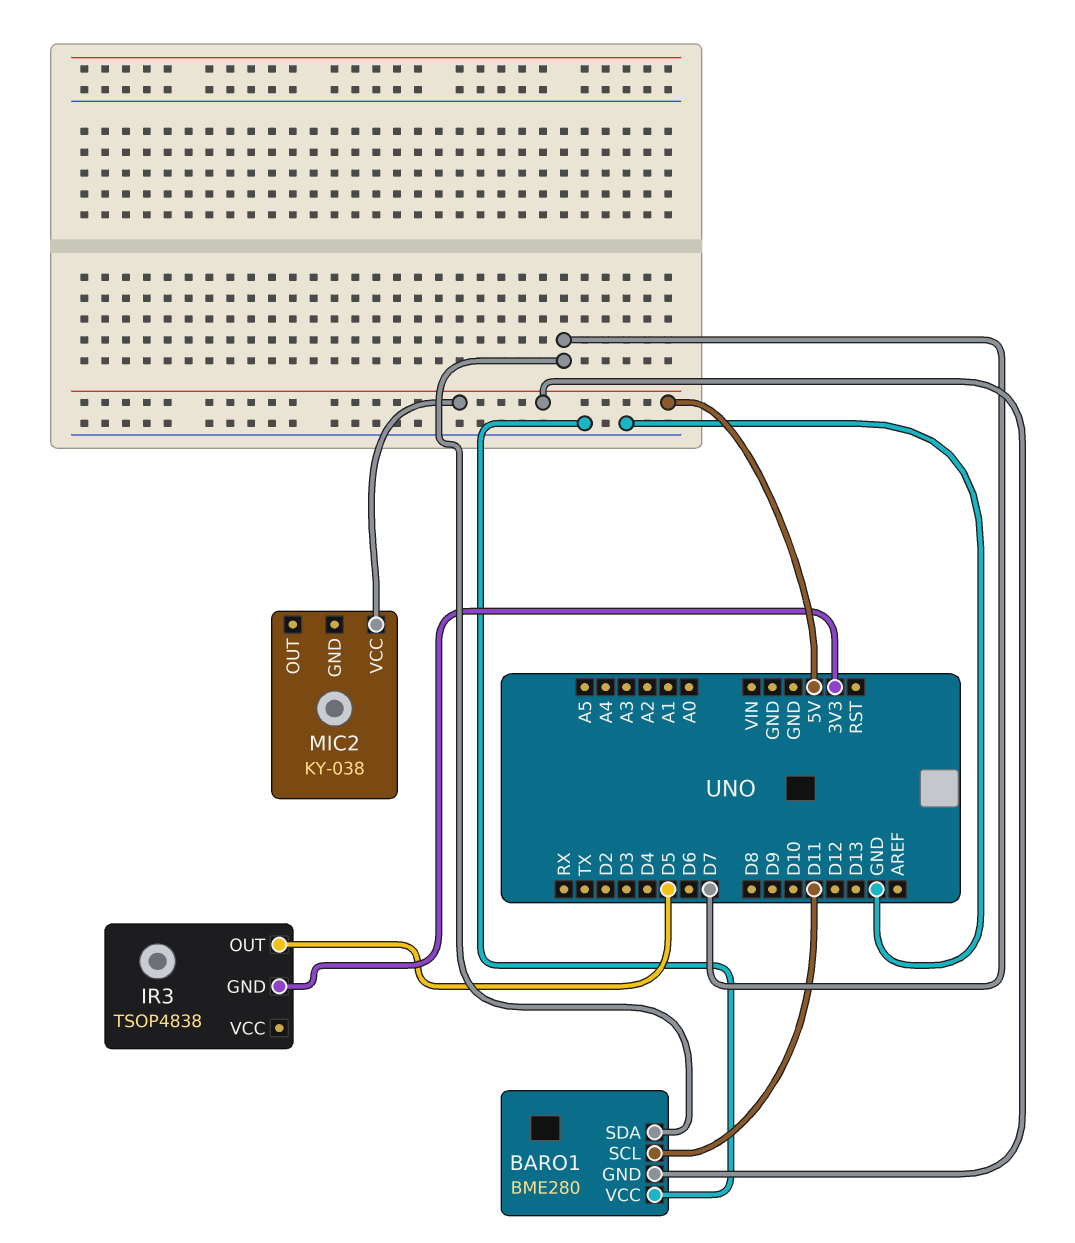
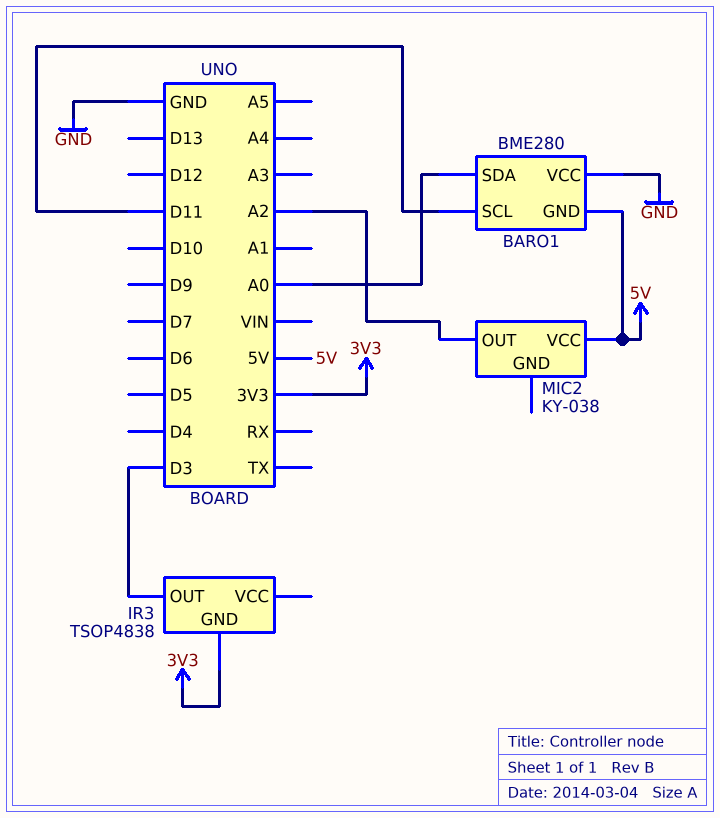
BARO1 pin SDA: D7 -> A0
IR3 pin OUT: D5 -> D3
MIC2 pin OUT: none -> A2

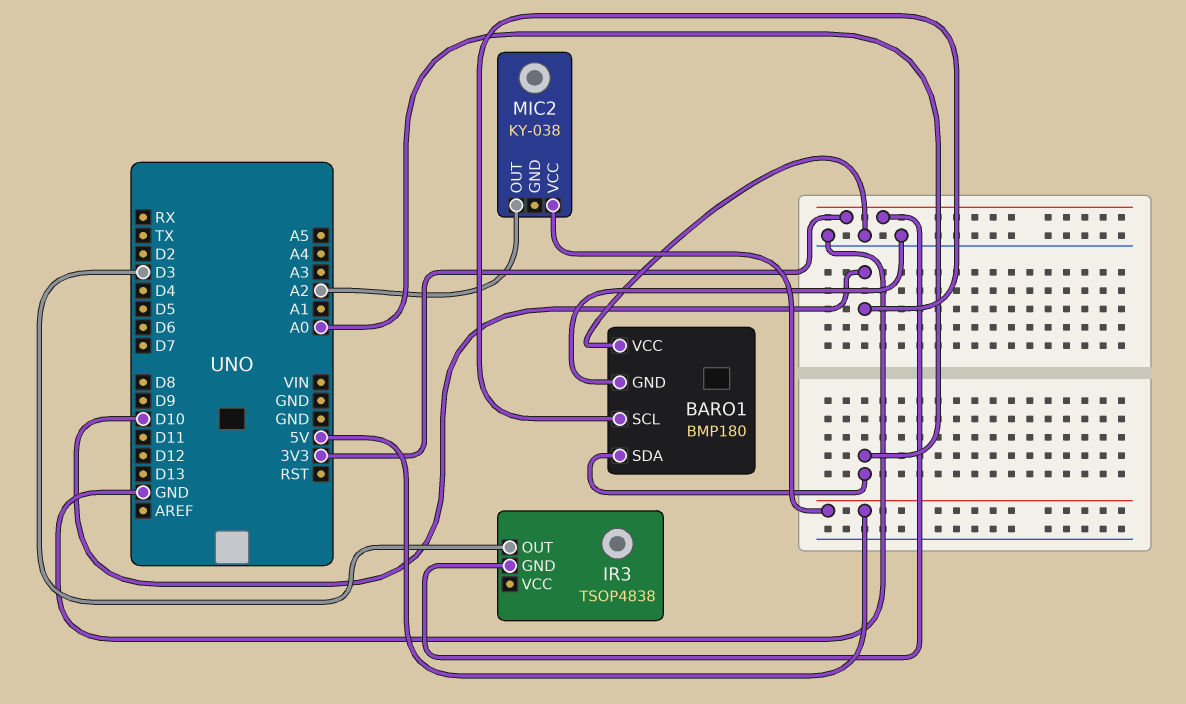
BARO1: BME280 -> BMP180
BARO1 pin GND: 5V -> GND
BARO1 pin SCL: D11 -> D10

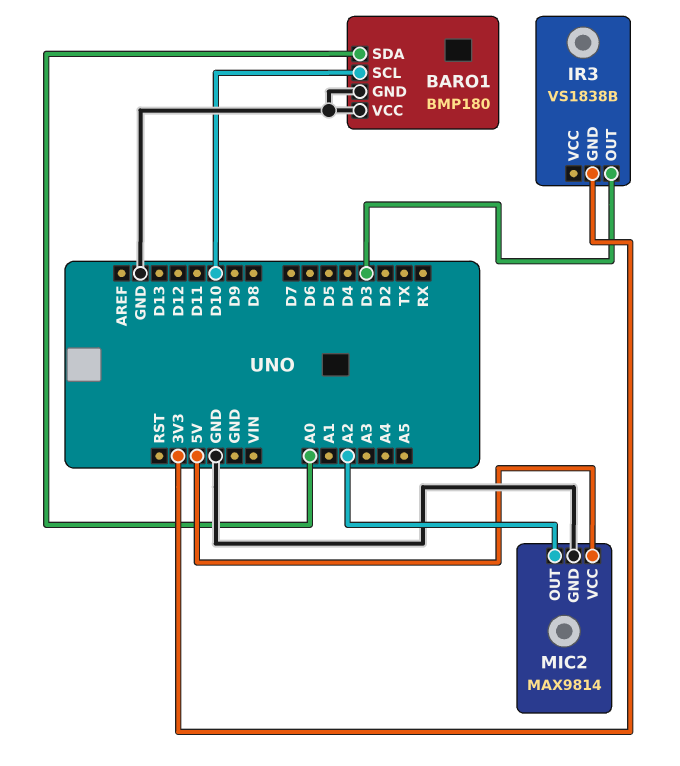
IR3: TSOP4838 -> VS1838B
MIC2: KY-038 -> MAX9814
MIC2 pin GND: none -> GND

